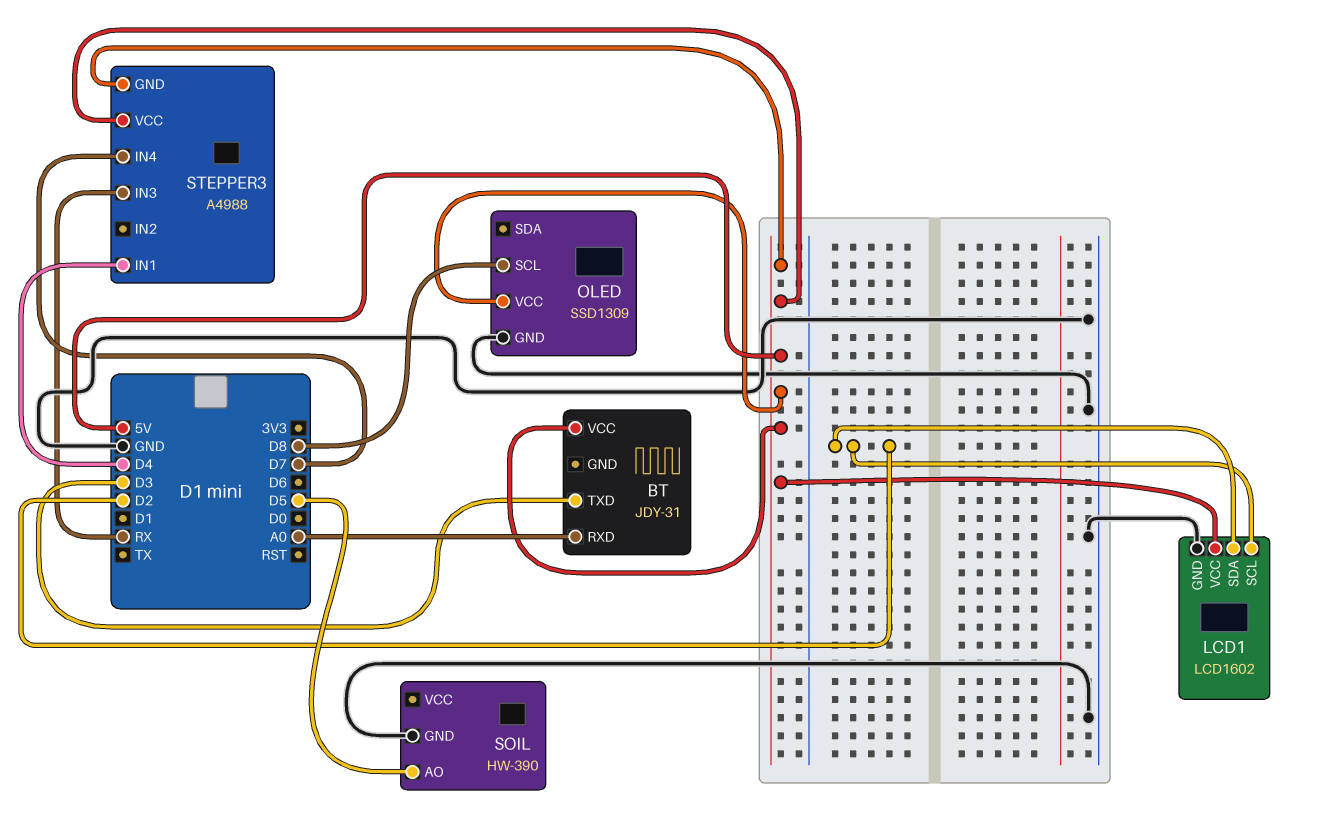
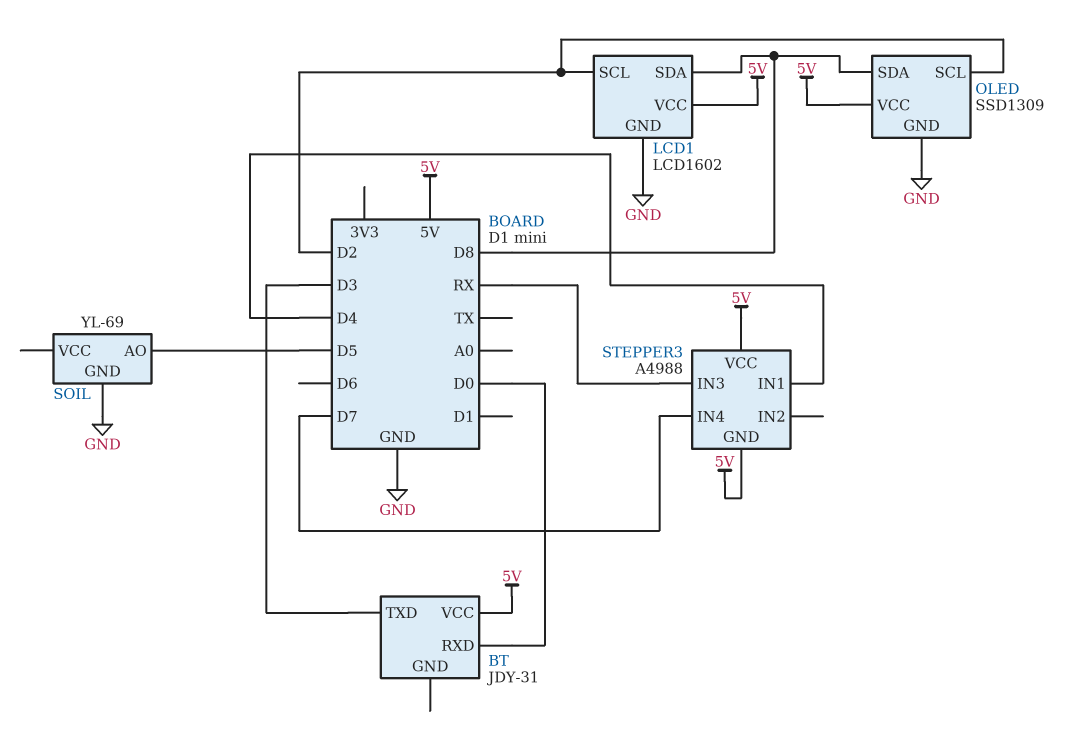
BT pin RXD: A0 -> D0
LCD1 pin SDA: D2 -> D8
OLED pin SCL: D8 -> D2
OLED pin SDA: none -> D8
SOIL: HW-390 -> YL-69

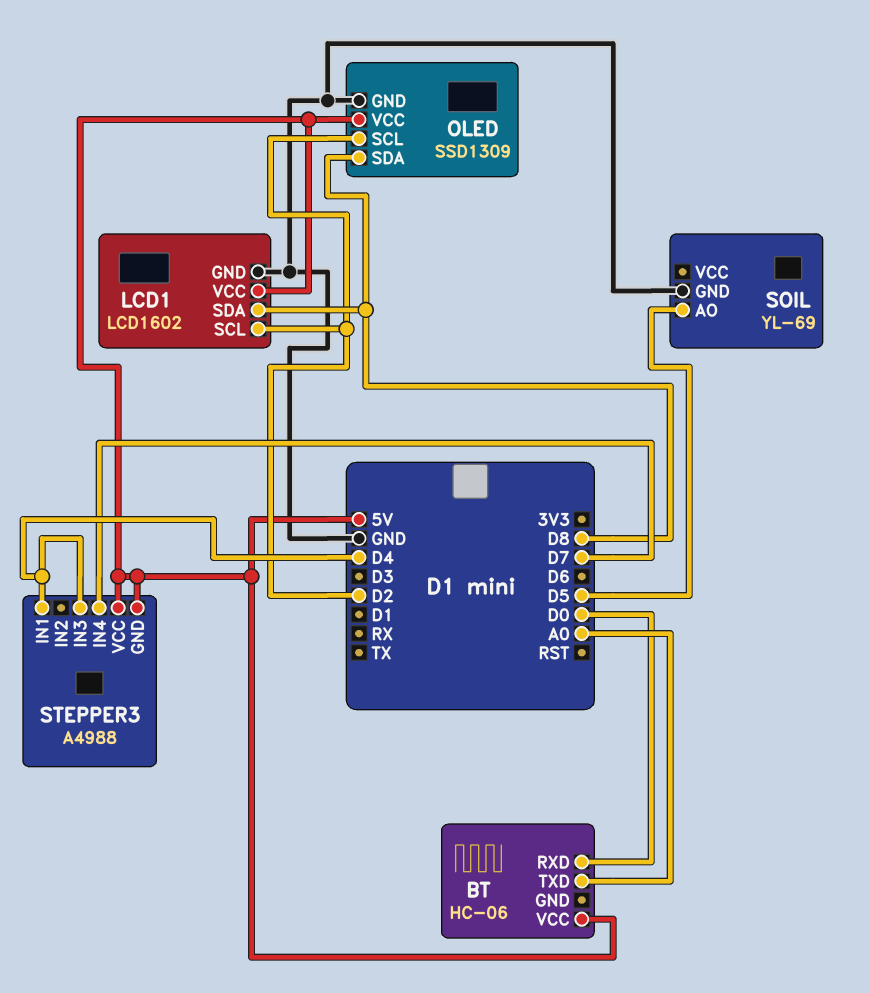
BT: JDY-31 -> HC-06
BT pin TXD: D3 -> A0
STEPPER3 pin IN3: RX -> D4

